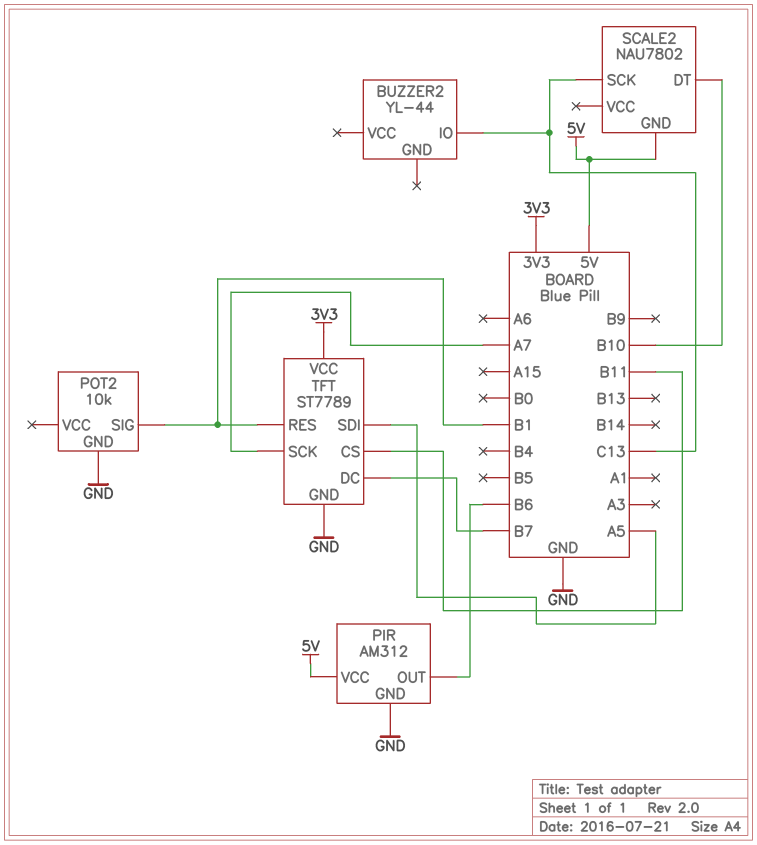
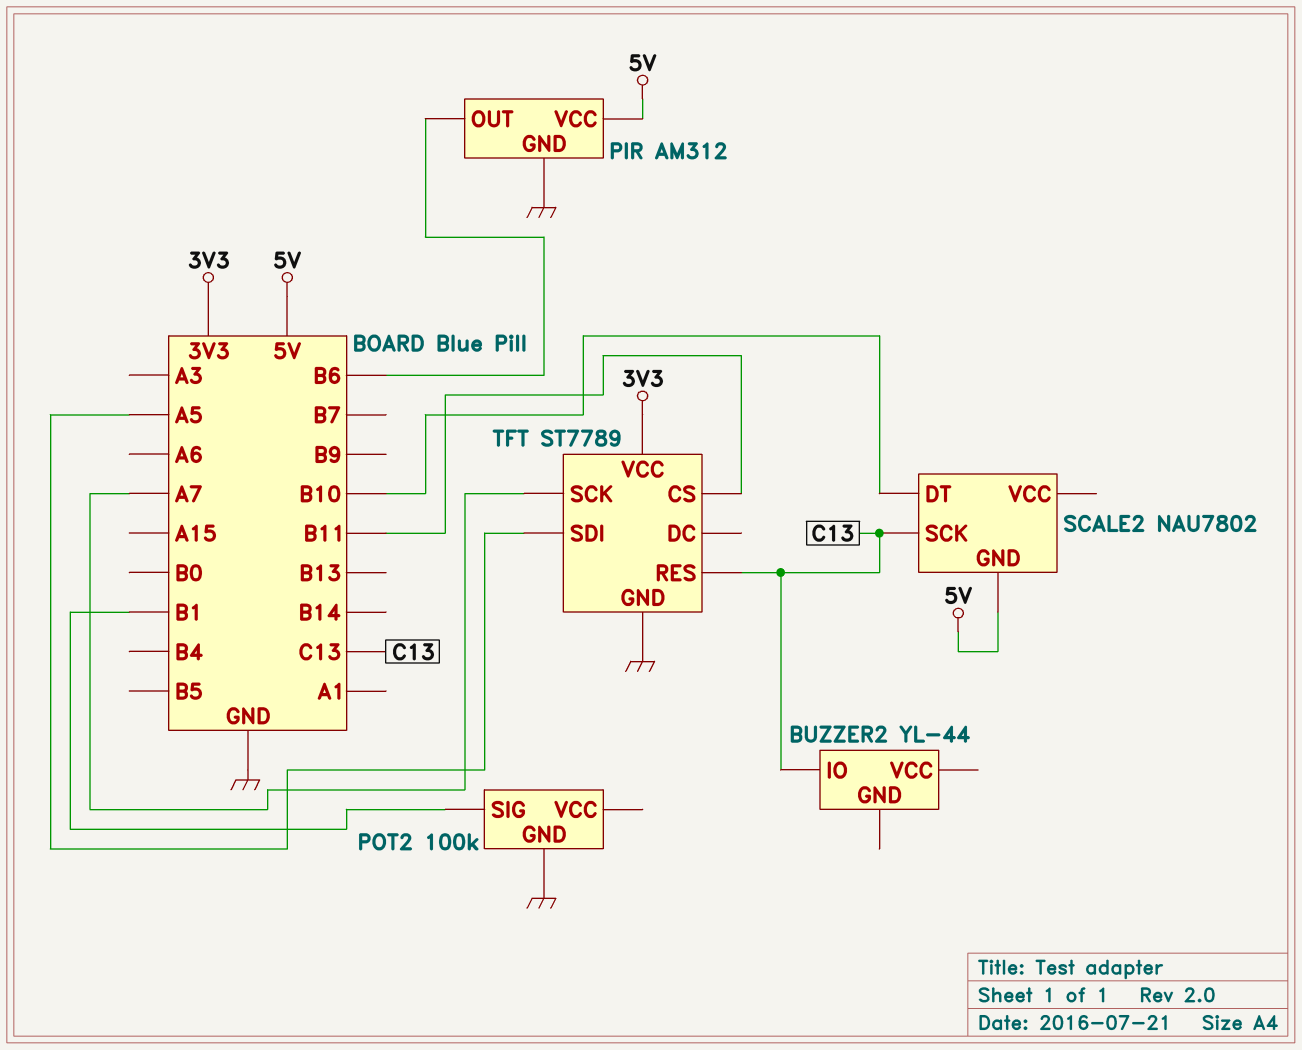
POT2: 10k -> 100k
TFT pin DC: B7 -> none
TFT pin RES: B1 -> C13

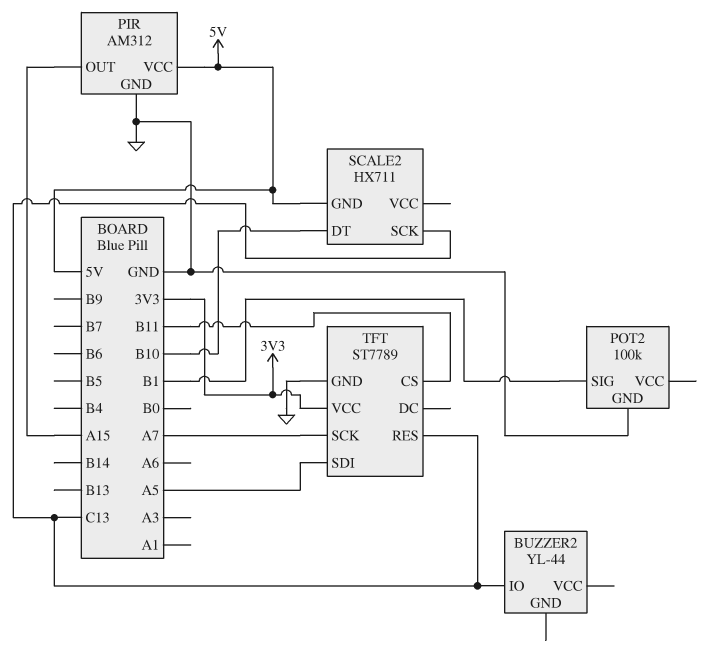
PIR pin OUT: B6 -> A15
SCALE2: NAU7802 -> HX711

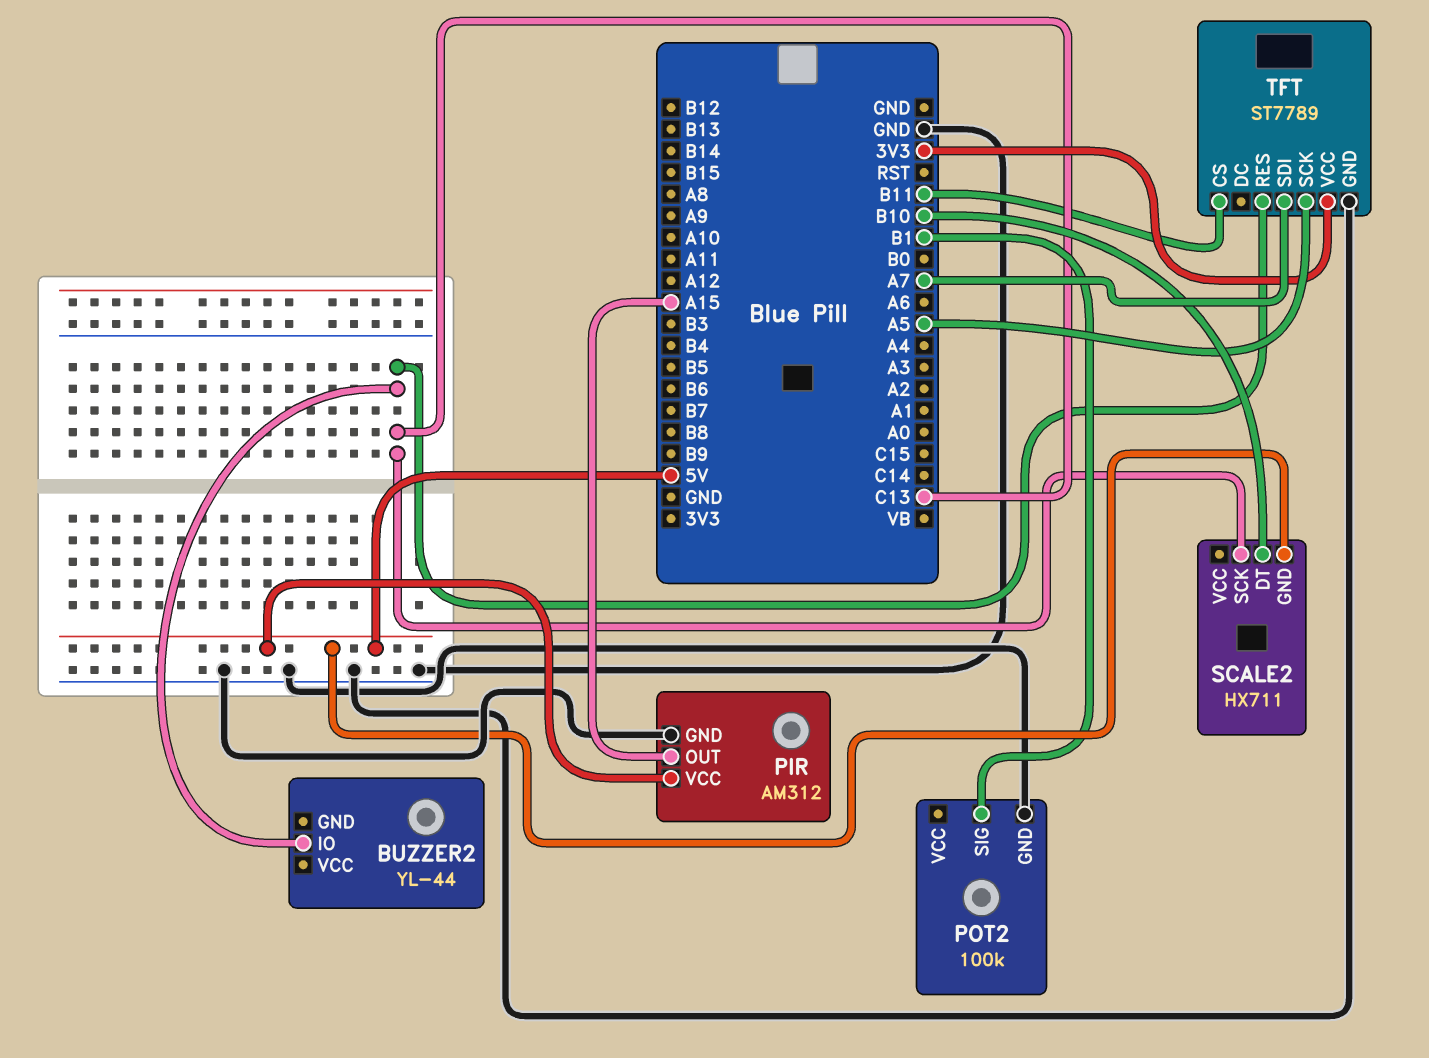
TFT pin SCK: A7 -> A5
TFT pin SDI: A5 -> A7

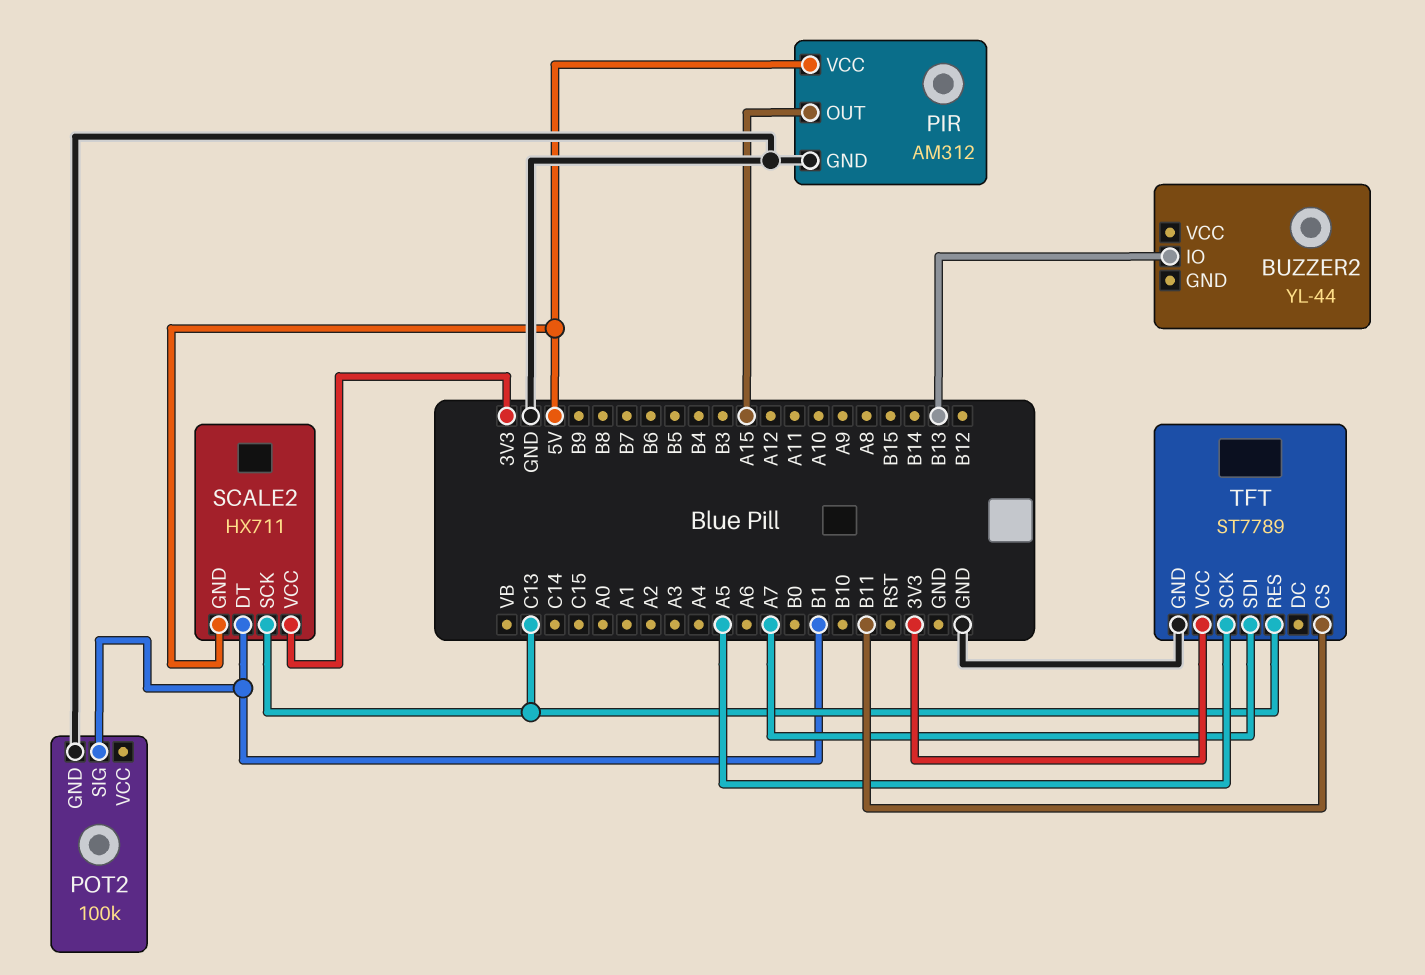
BUZZER2 pin IO: C13 -> B13
SCALE2 pin DT: B10 -> B1
SCALE2 pin VCC: none -> 3V3

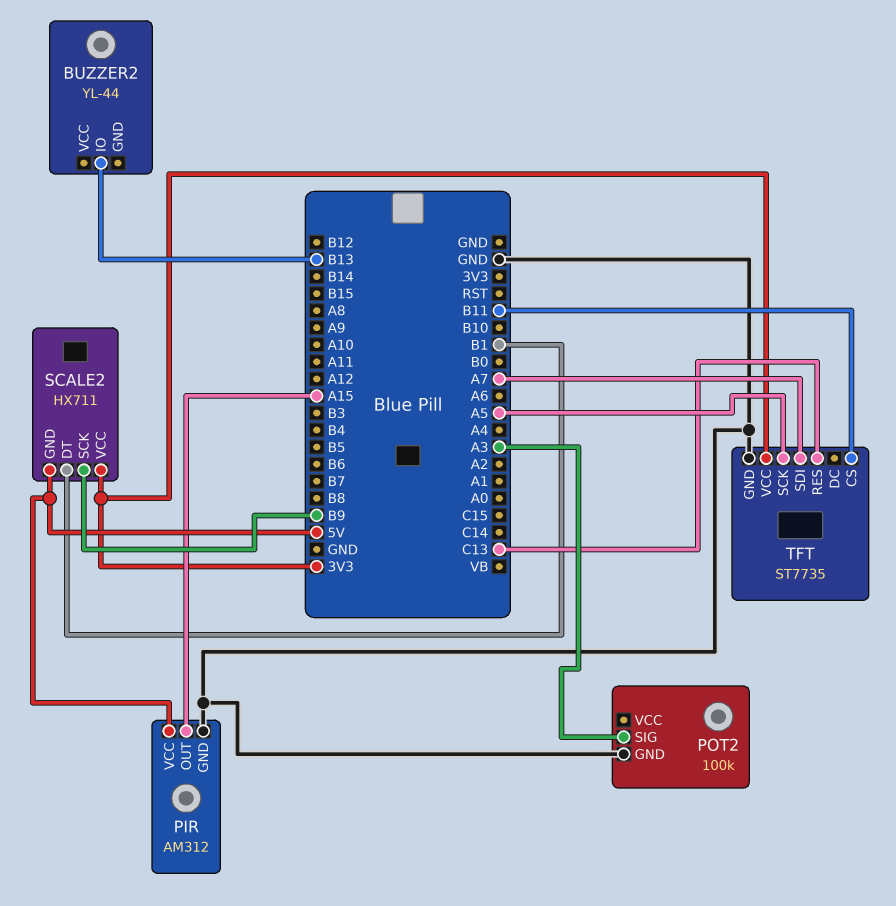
POT2 pin SIG: B1 -> A3
SCALE2 pin SCK: C13 -> B9
TFT: ST7789 -> ST7735

